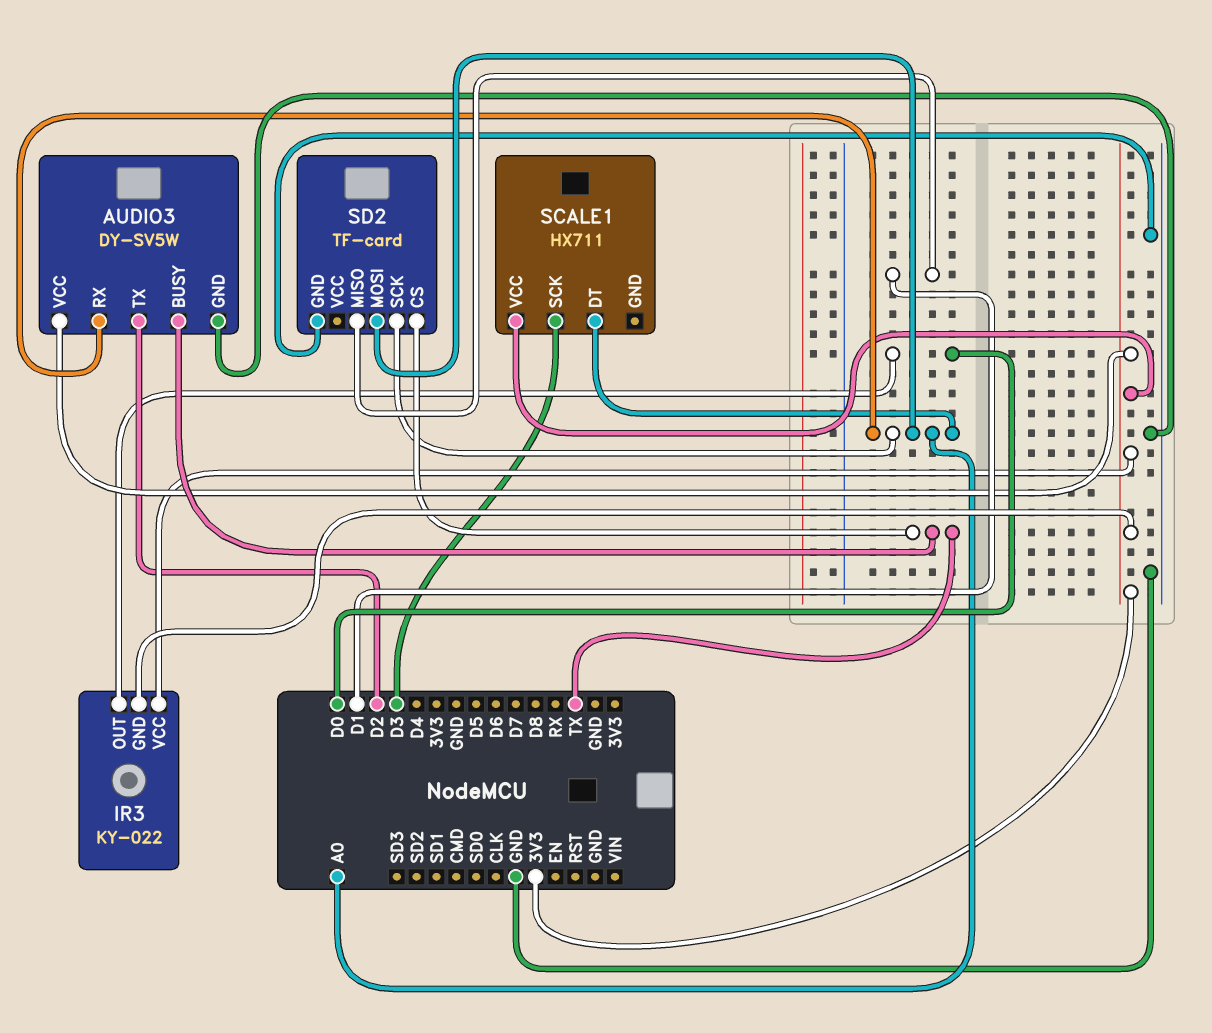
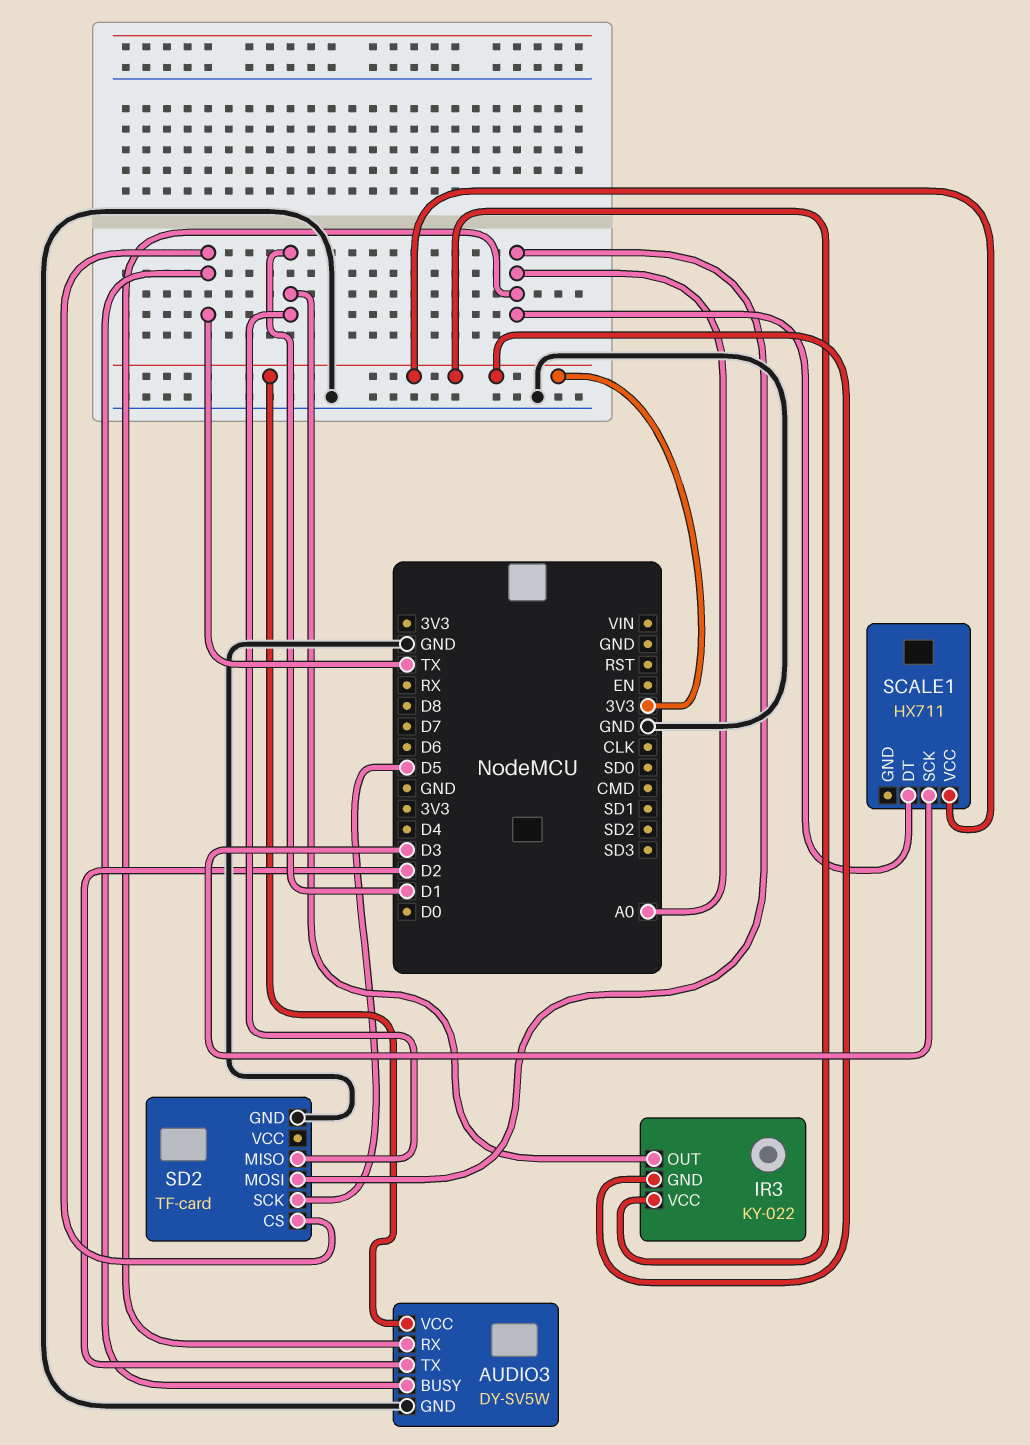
IR3 pin OUT: D0 -> D1
SD2 pin SCK: A0 -> D5

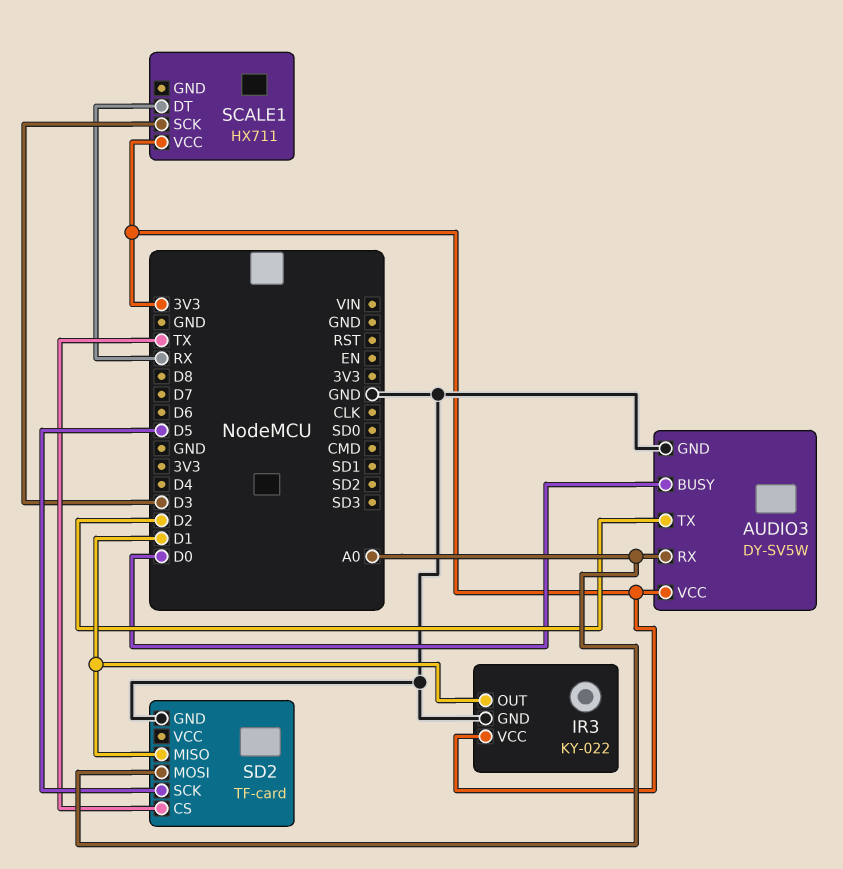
AUDIO3 pin BUSY: TX -> D0
IR3 pin GND: 3V3 -> GND
SCALE1 pin DT: A0 -> RX

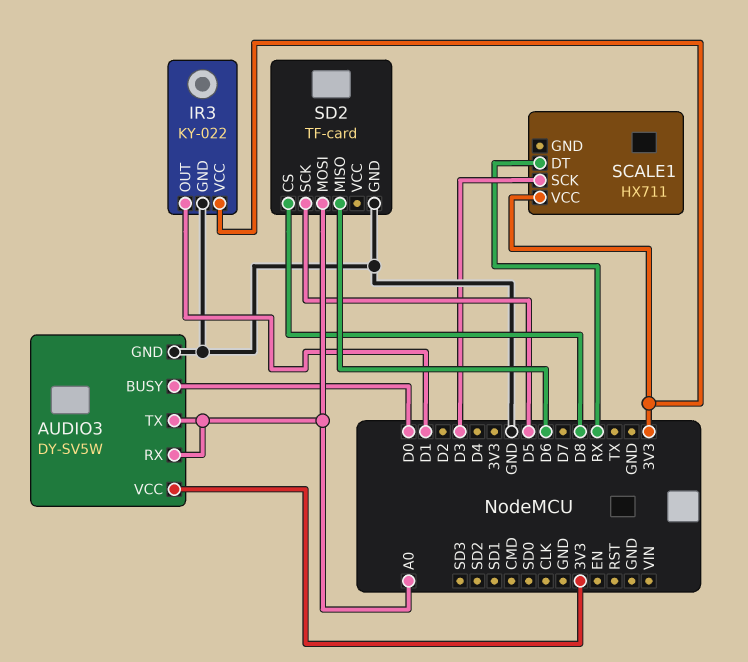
AUDIO3 pin TX: D2 -> A0
SD2 pin CS: TX -> D8
SD2 pin MISO: D1 -> D6

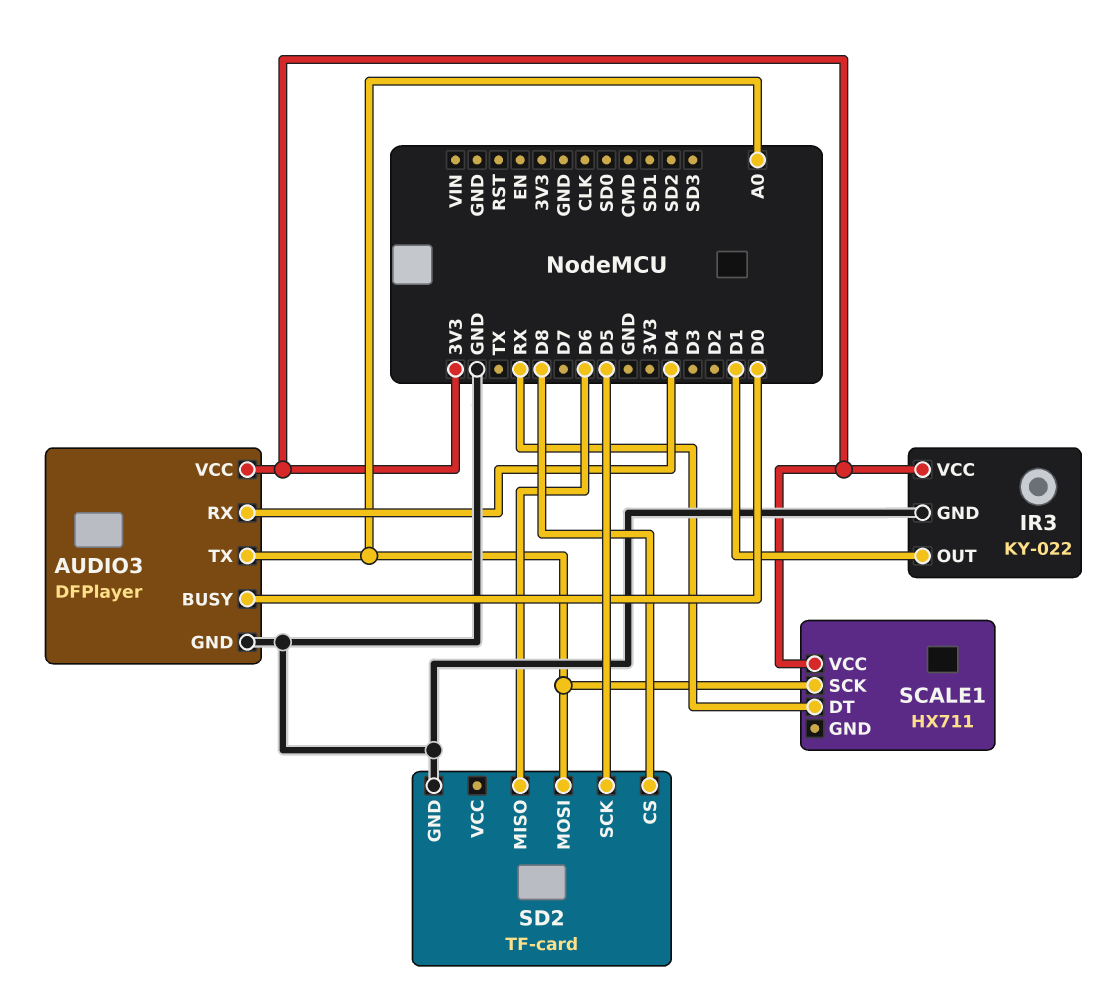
AUDIO3: DY-SV5W -> DFPlayer
AUDIO3 pin RX: A0 -> D4
SCALE1 pin SCK: D3 -> A0

